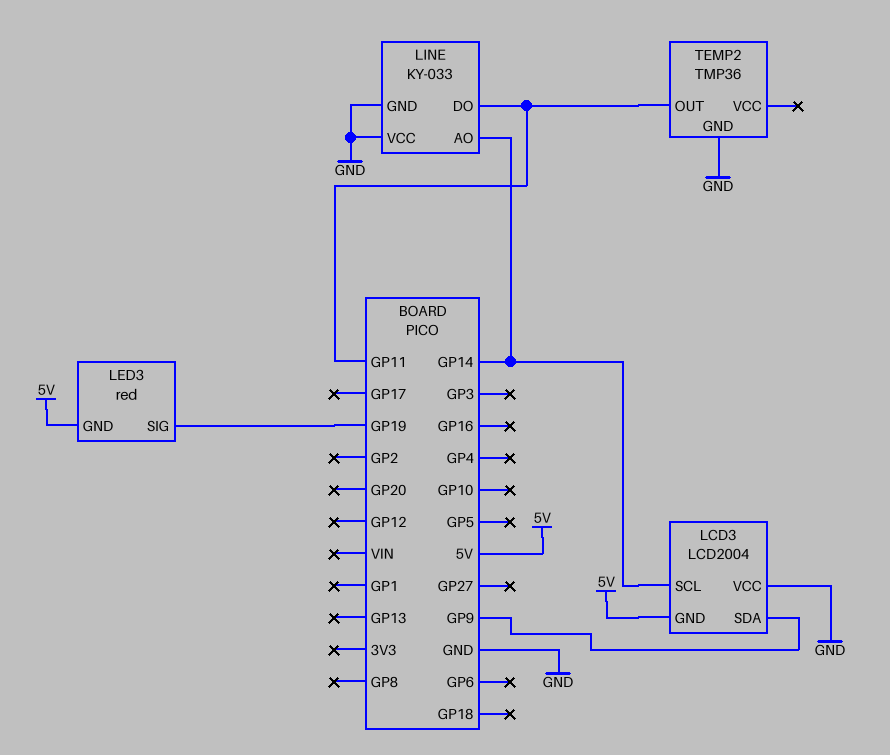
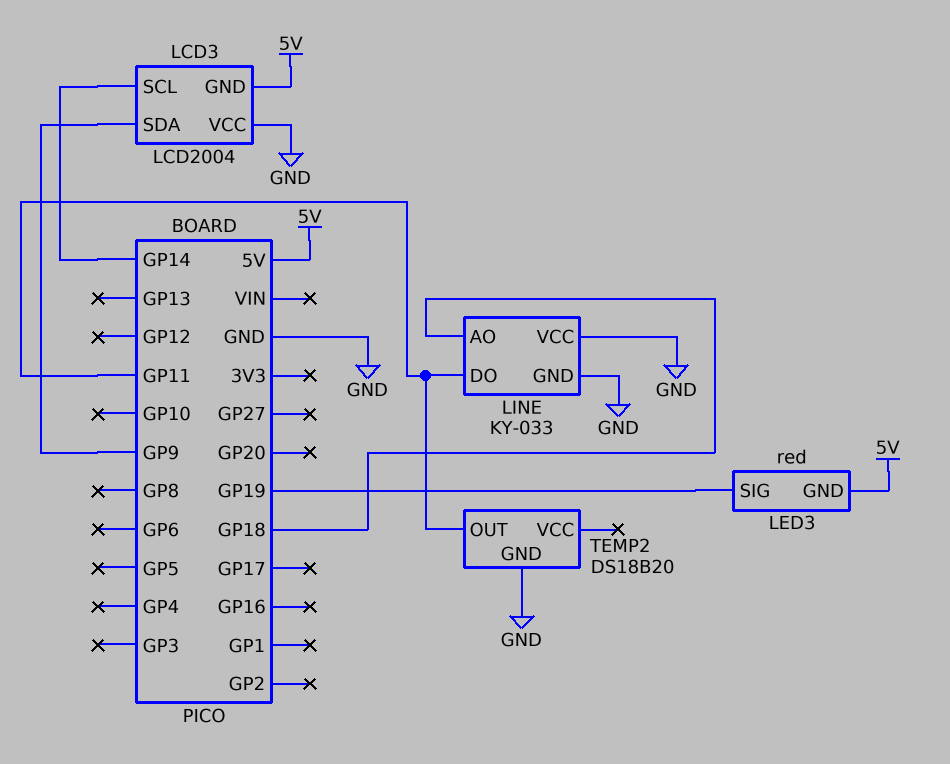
LINE pin AO: GP14 -> GP18
TEMP2: TMP36 -> DS18B20

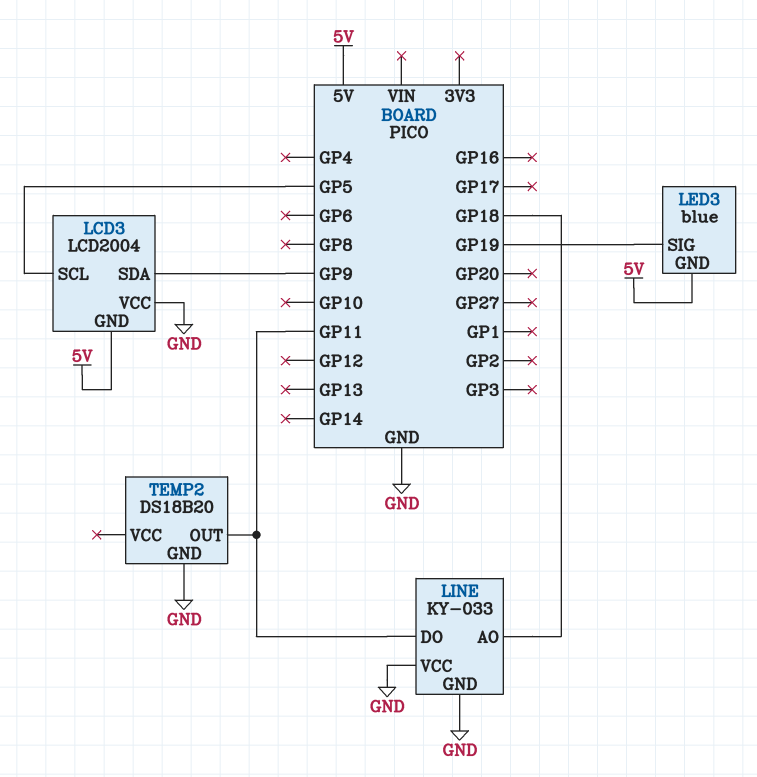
LCD3 pin SCL: GP14 -> GP5
LED3: red -> blue

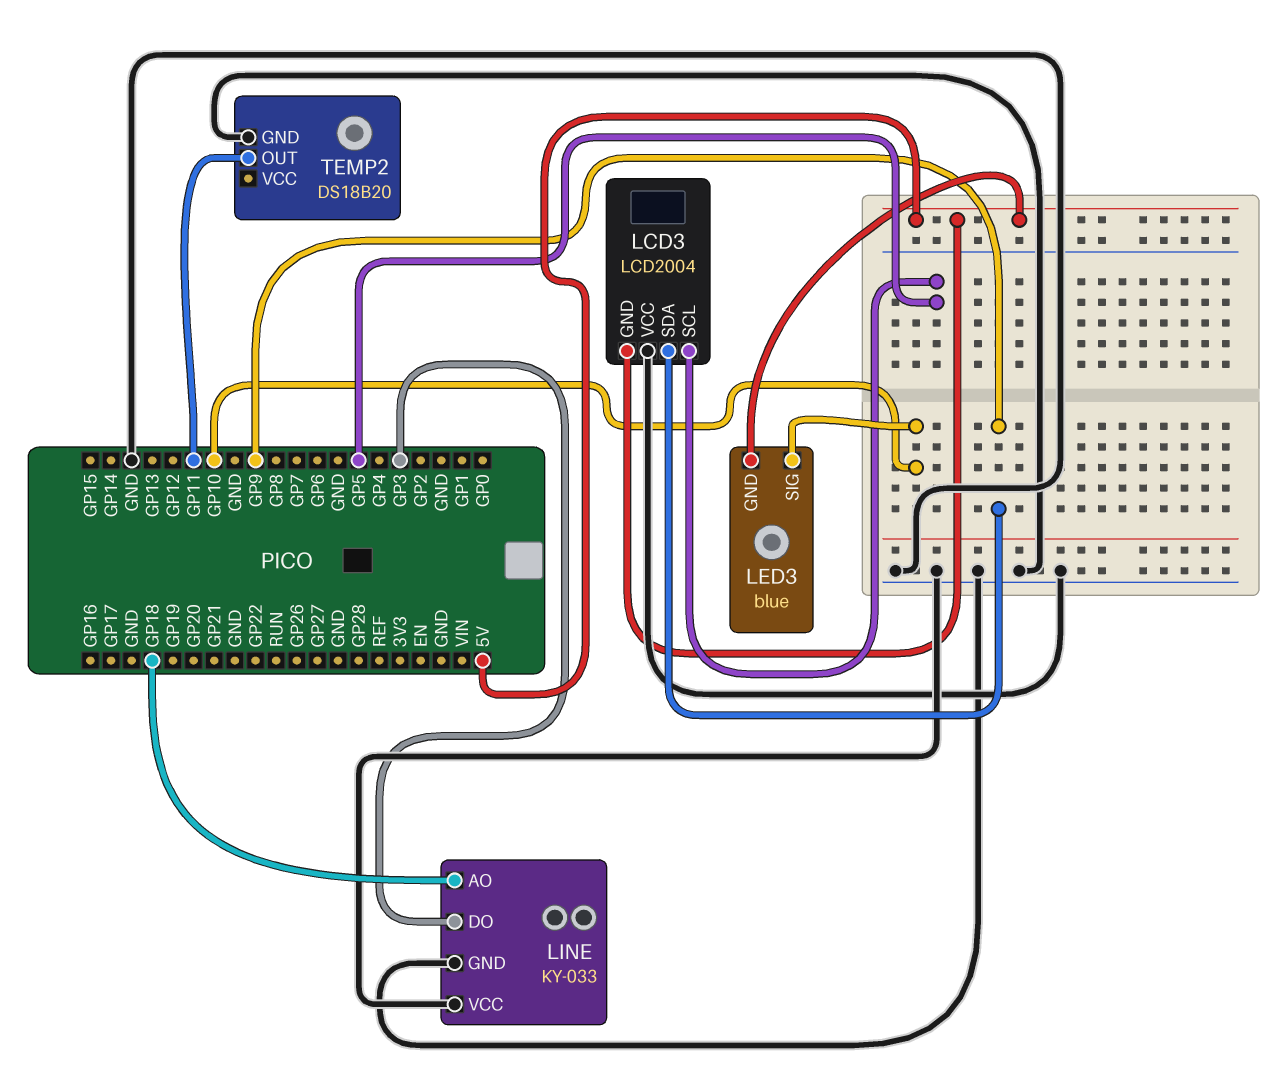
LED3 pin SIG: GP19 -> GP10
LINE pin DO: GP11 -> GP3

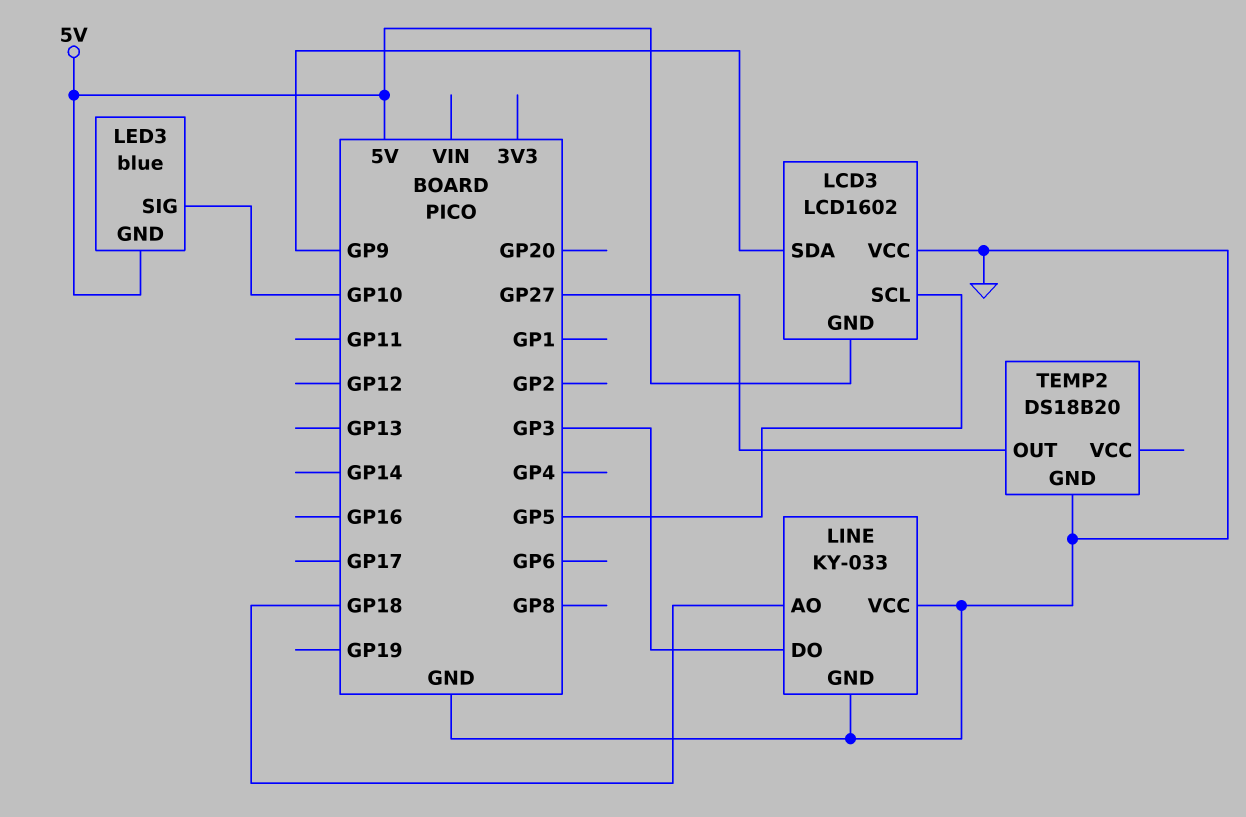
LCD3: LCD2004 -> LCD1602
TEMP2 pin OUT: GP11 -> GP27

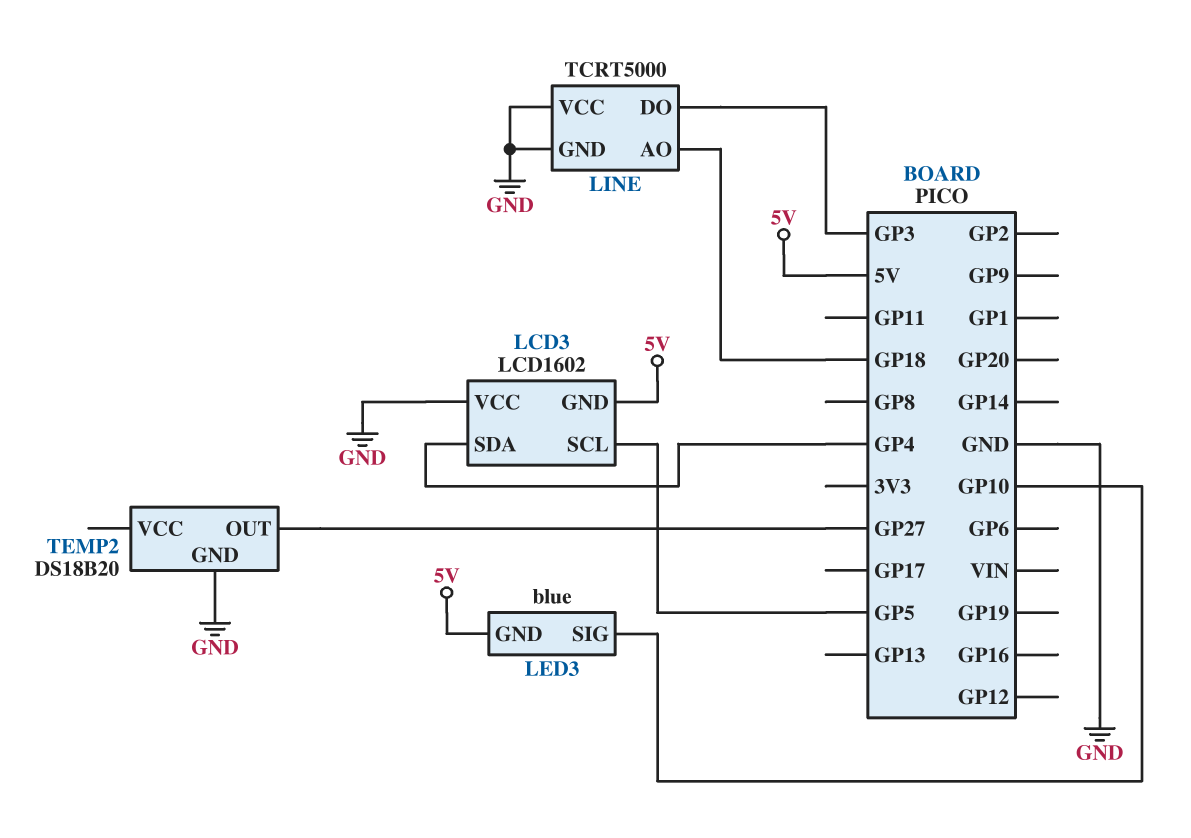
LCD3 pin SDA: GP9 -> GP4
LINE: KY-033 -> TCRT5000

